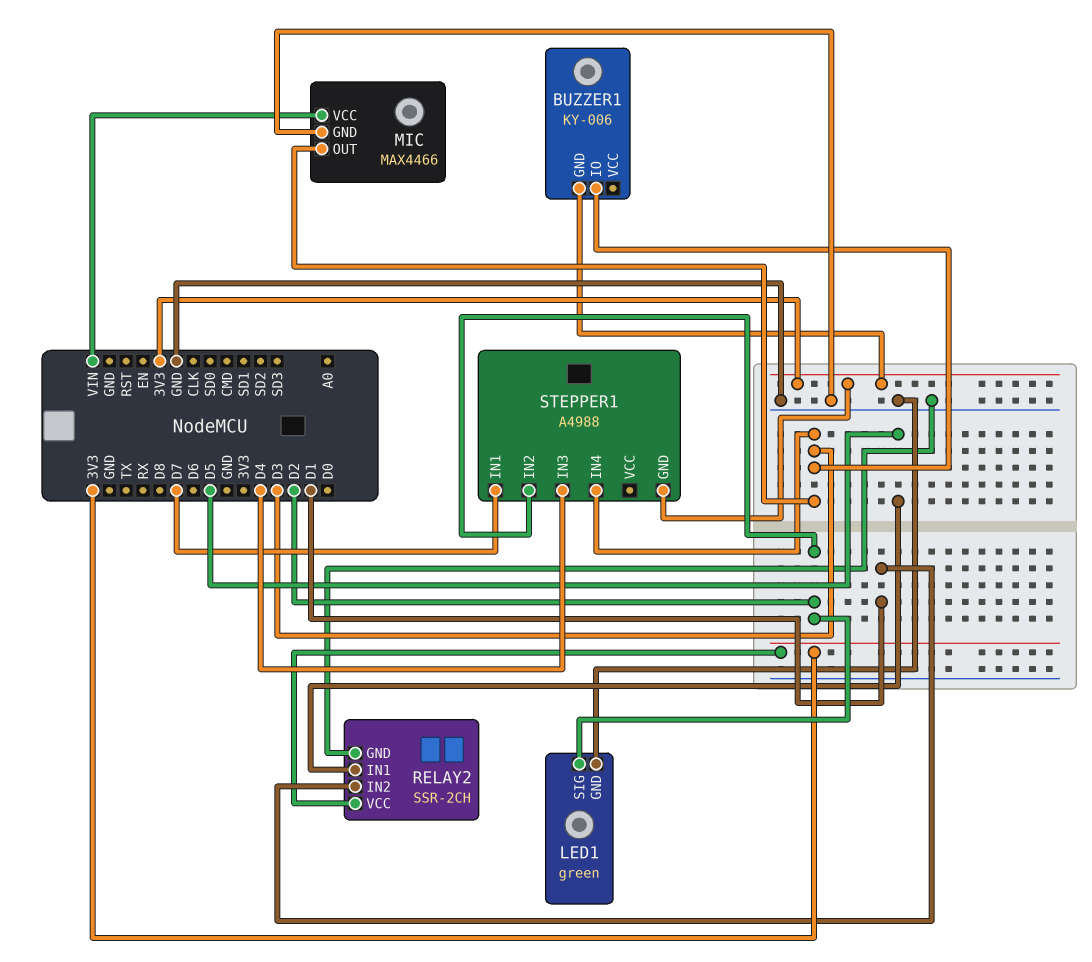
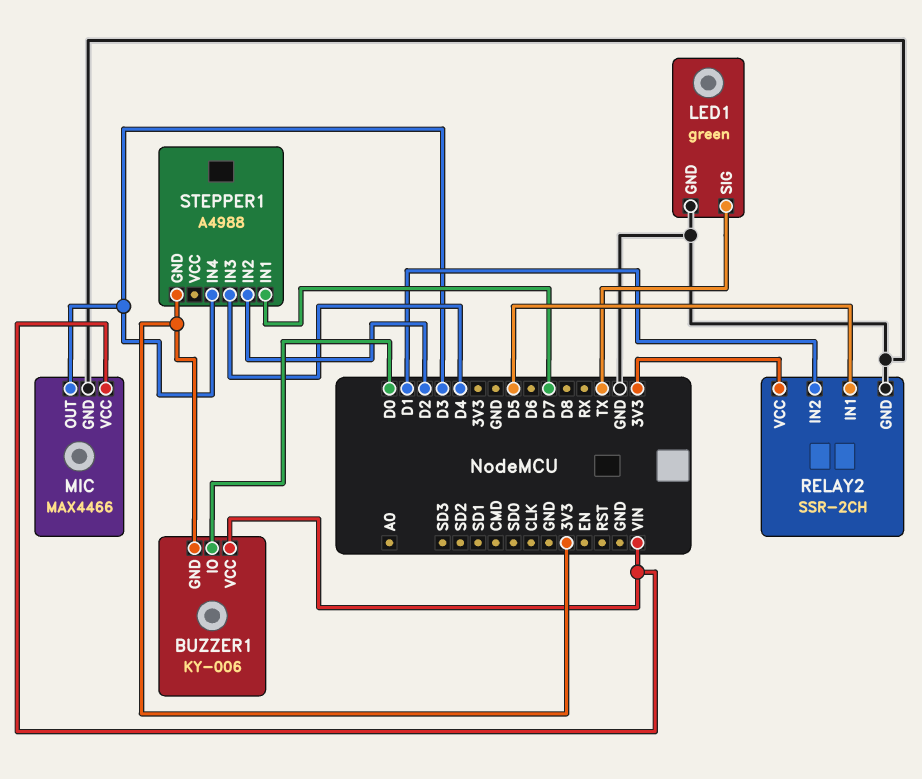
BUZZER1 pin IO: D3 -> D0
BUZZER1 pin VCC: none -> VIN
LED1 pin SIG: D2 -> TX

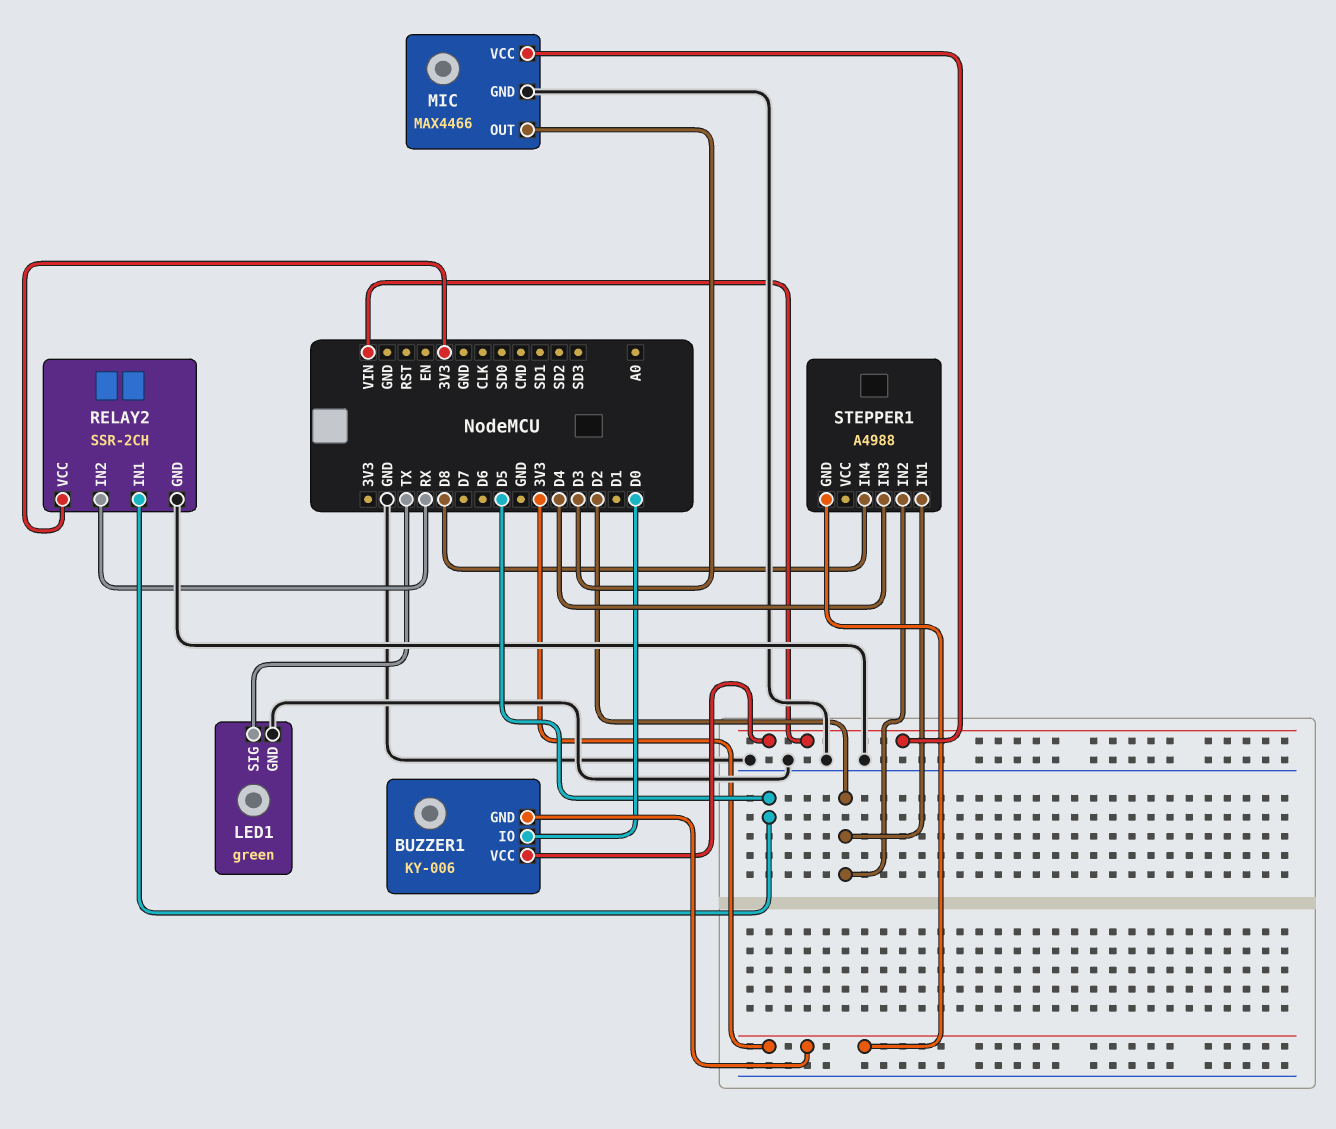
RELAY2 pin IN2: D1 -> RX
STEPPER1 pin IN1: D7 -> D2
STEPPER1 pin IN4: D3 -> D8

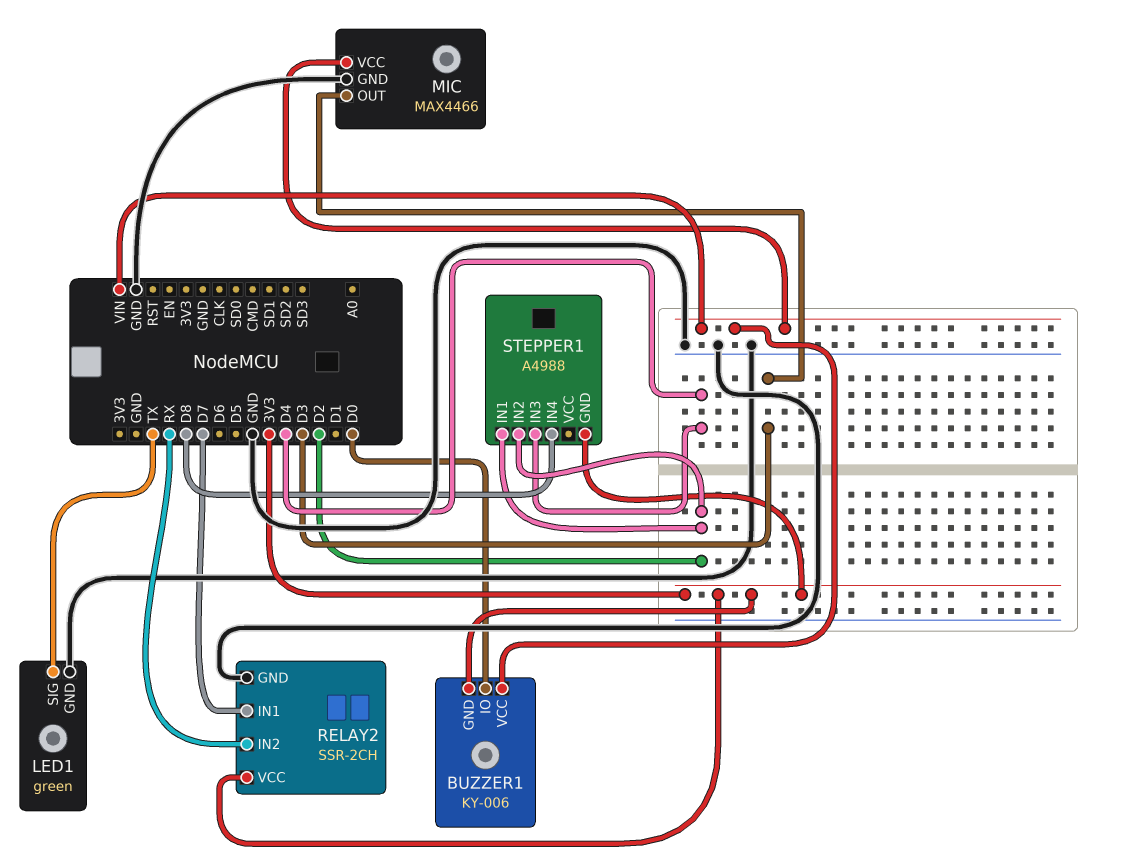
RELAY2 pin IN1: D5 -> D7

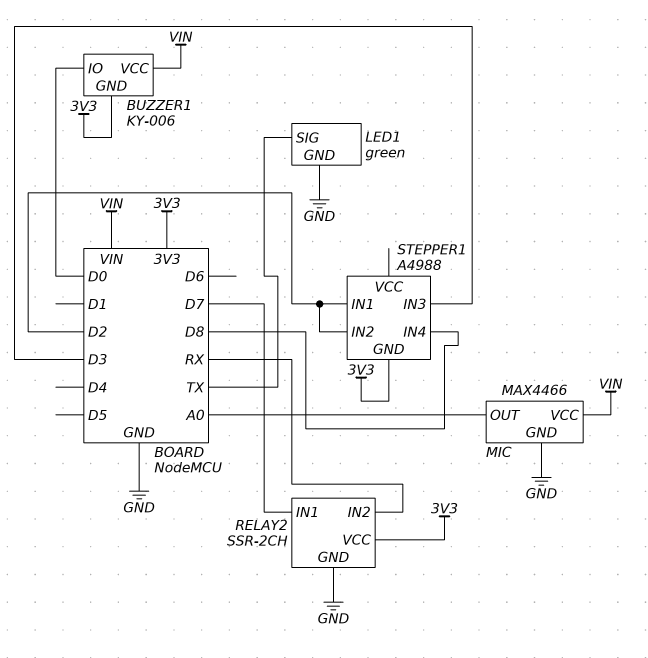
MIC pin OUT: D3 -> A0
STEPPER1 pin IN3: D4 -> D3

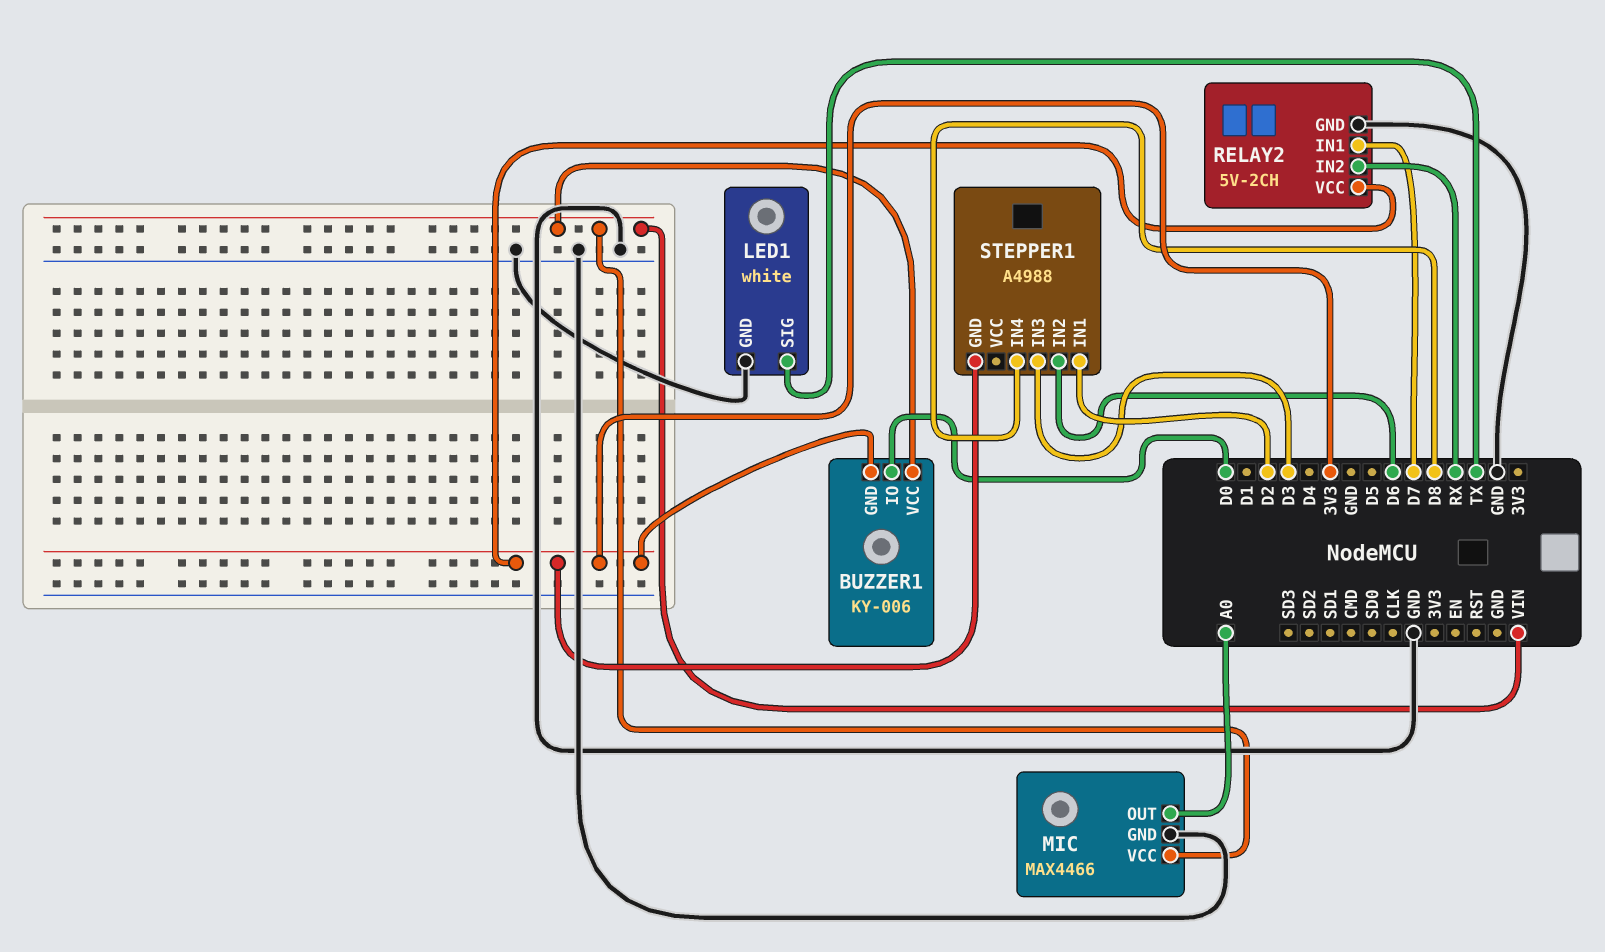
LED1: green -> white
RELAY2: SSR-2CH -> 5V-2CH
STEPPER1 pin IN2: D2 -> D6

